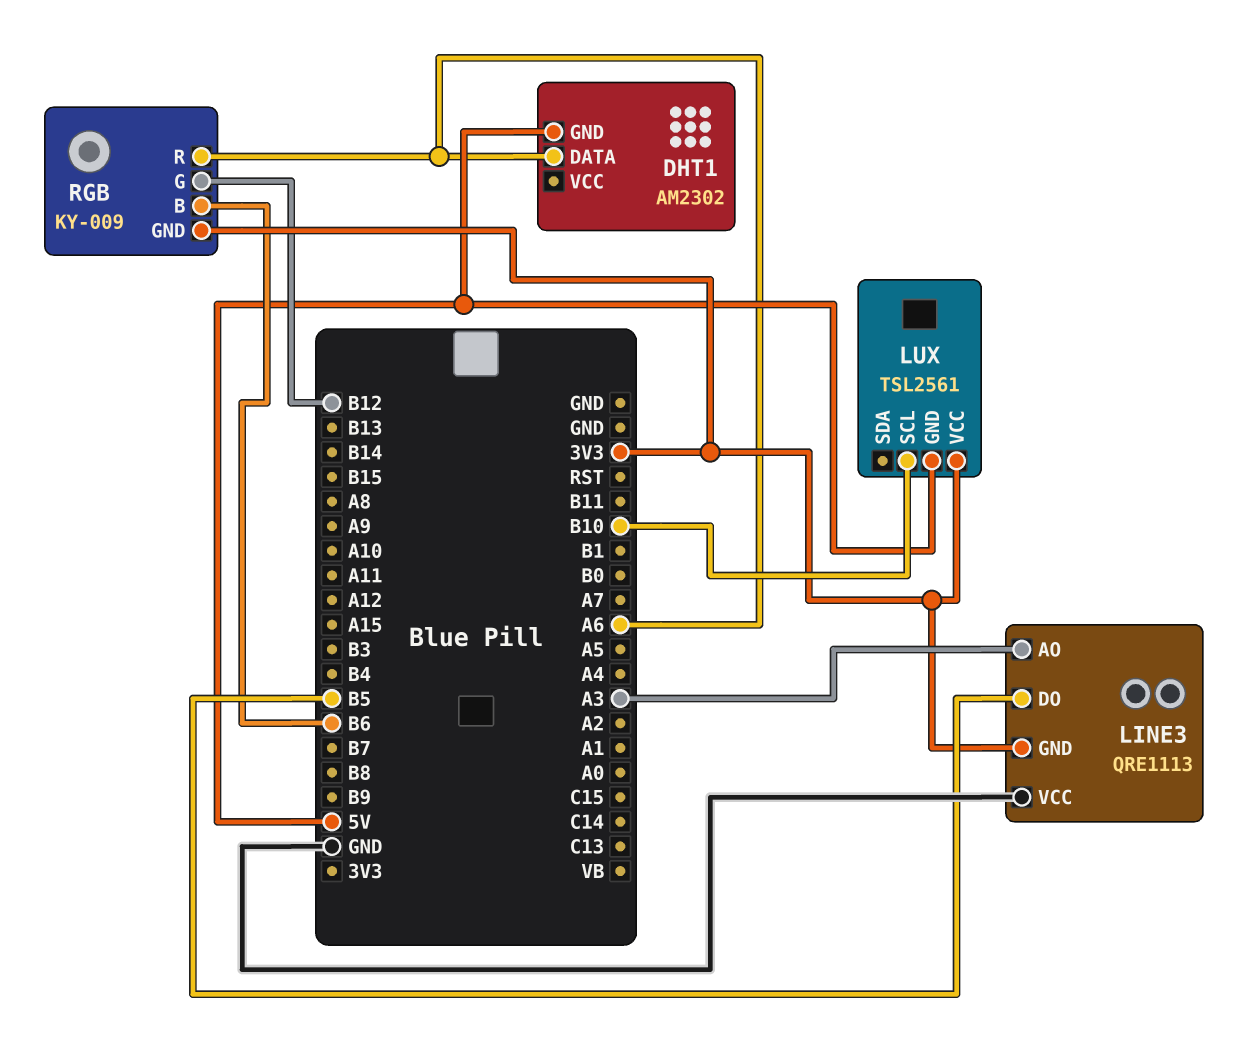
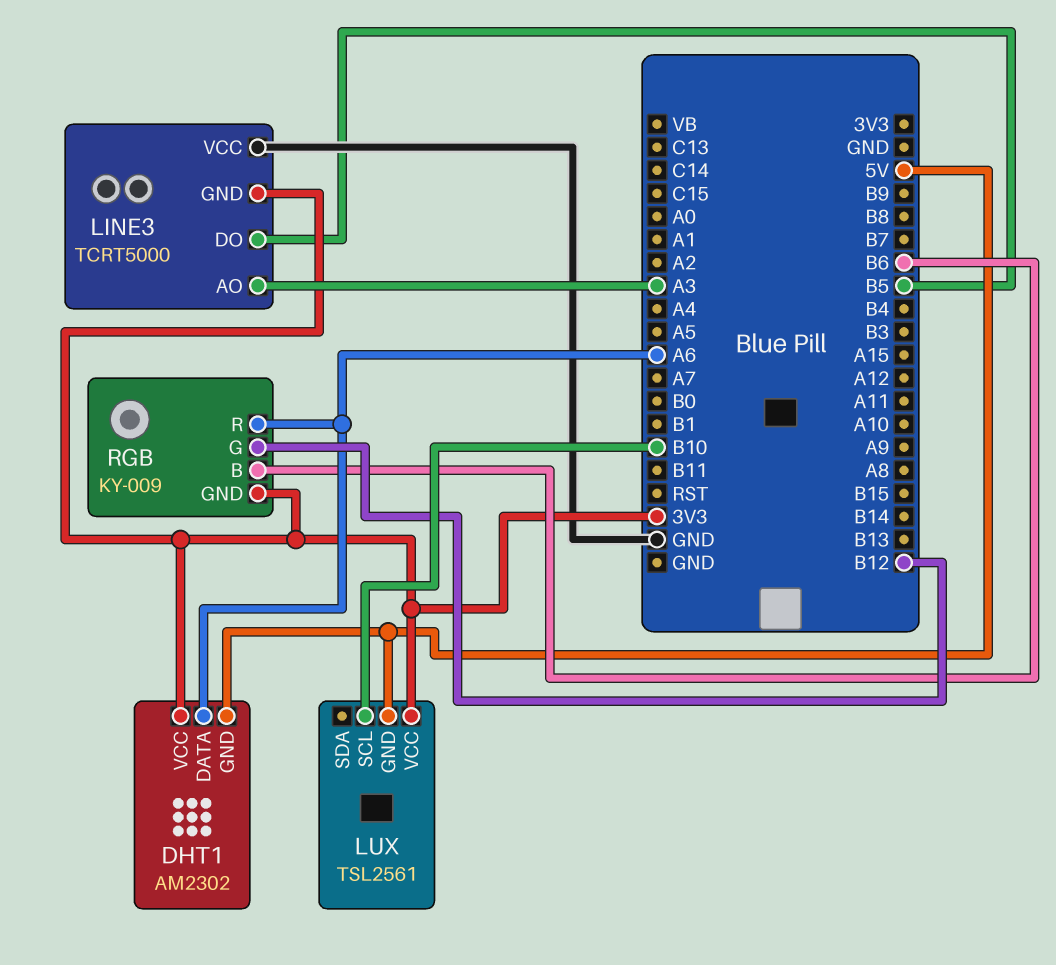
DHT1 pin VCC: none -> 3V3
LINE3: QRE1113 -> TCRT5000

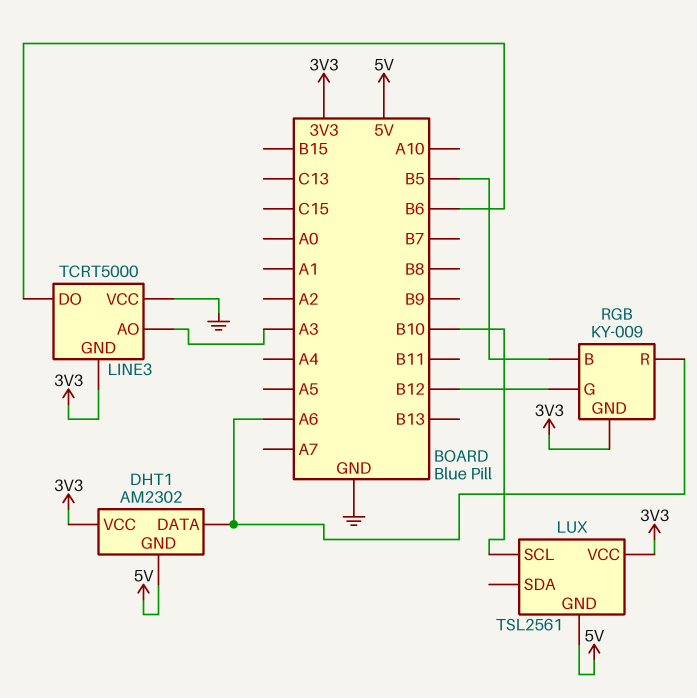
LINE3 pin DO: B5 -> B6
RGB pin B: B6 -> B5

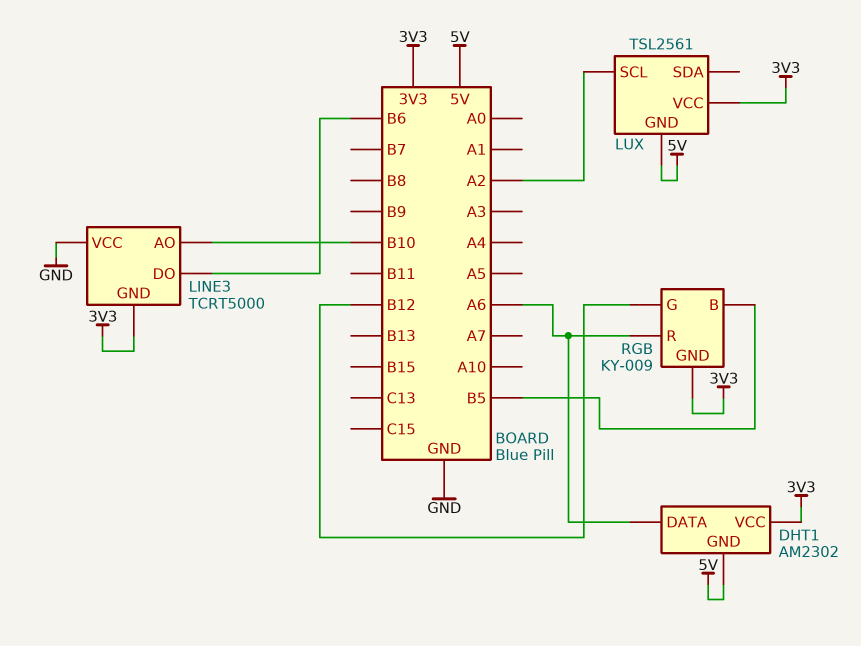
LINE3 pin AO: A3 -> B10
LUX pin SCL: B10 -> A2

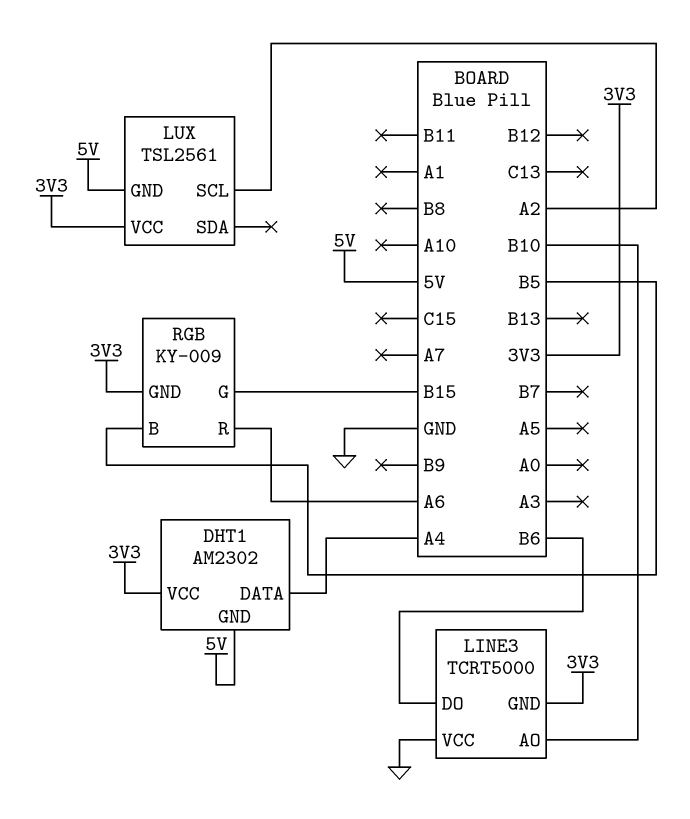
DHT1 pin DATA: A6 -> A4
RGB pin G: B12 -> B15

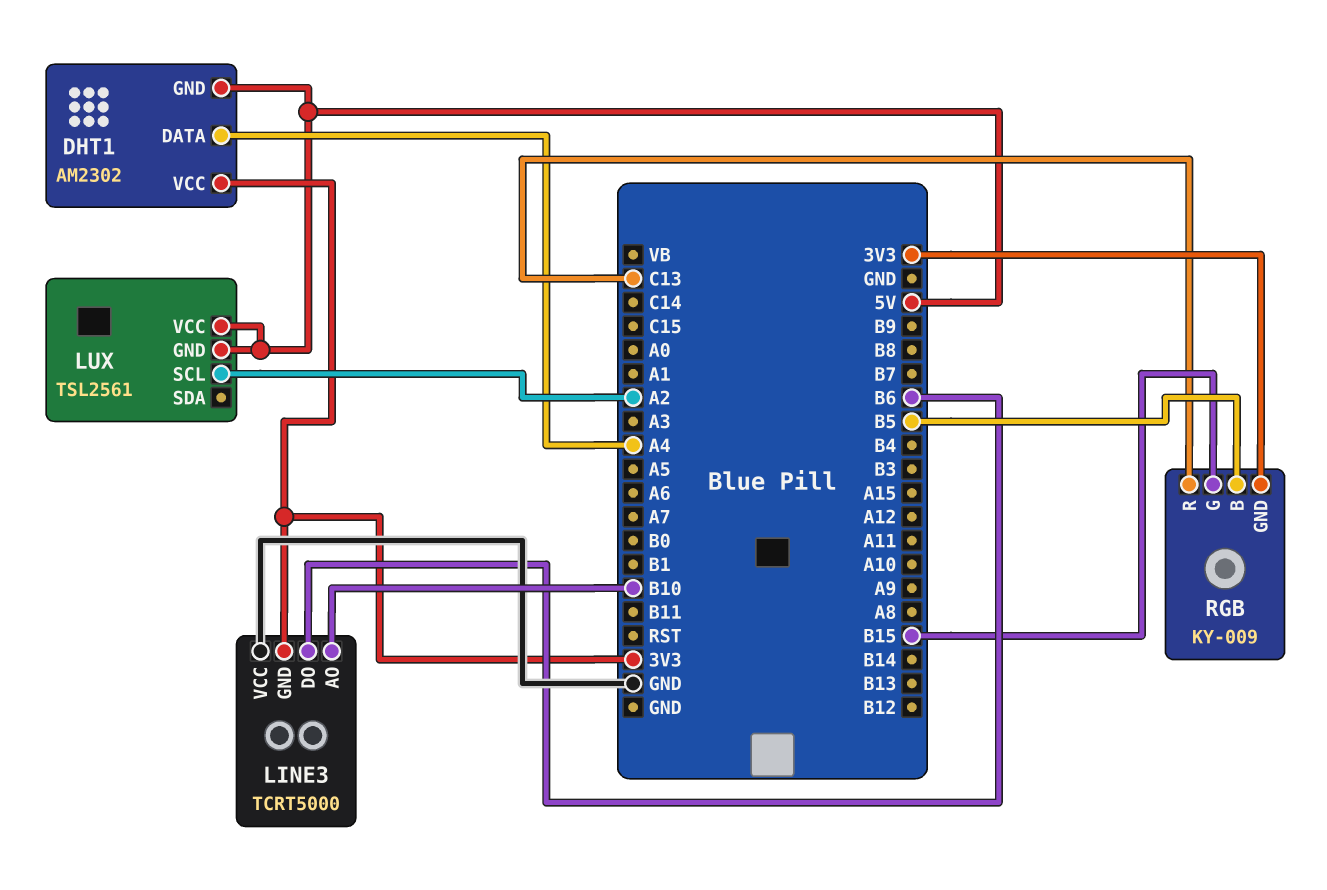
LUX pin VCC: 3V3 -> 5V
RGB pin R: A6 -> C13

